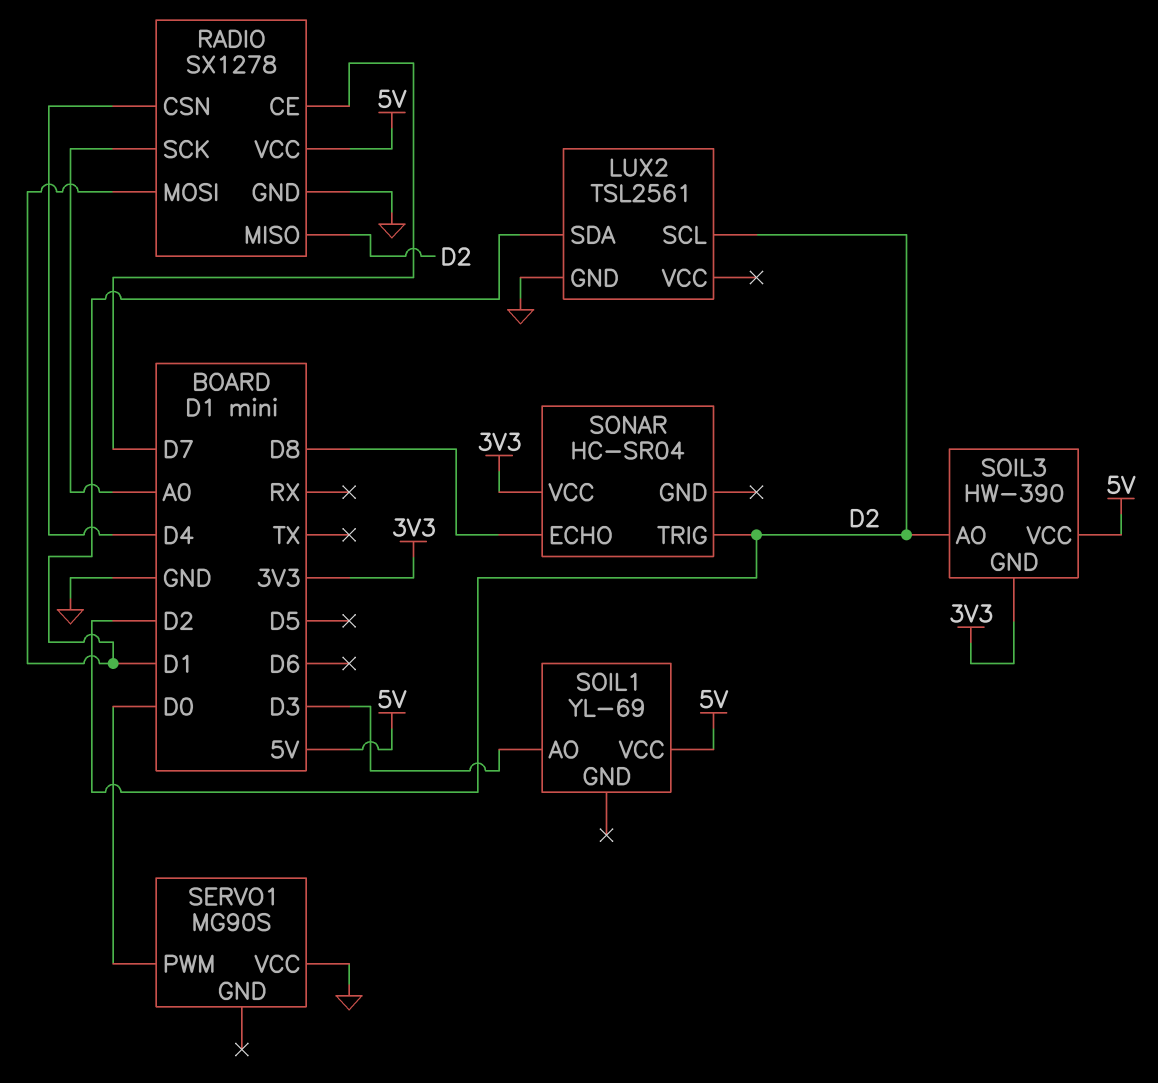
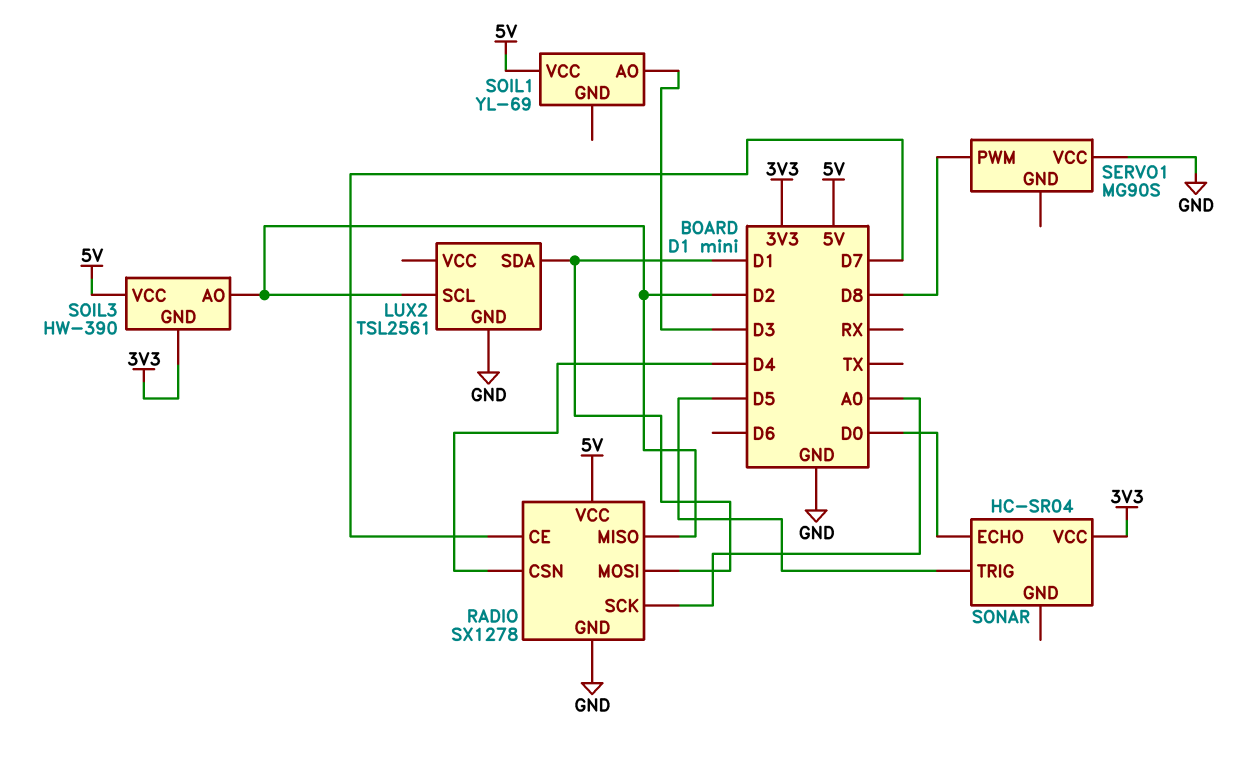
SERVO1 pin PWM: D0 -> D8
SONAR pin ECHO: D8 -> D0
SONAR pin TRIG: D2 -> D5

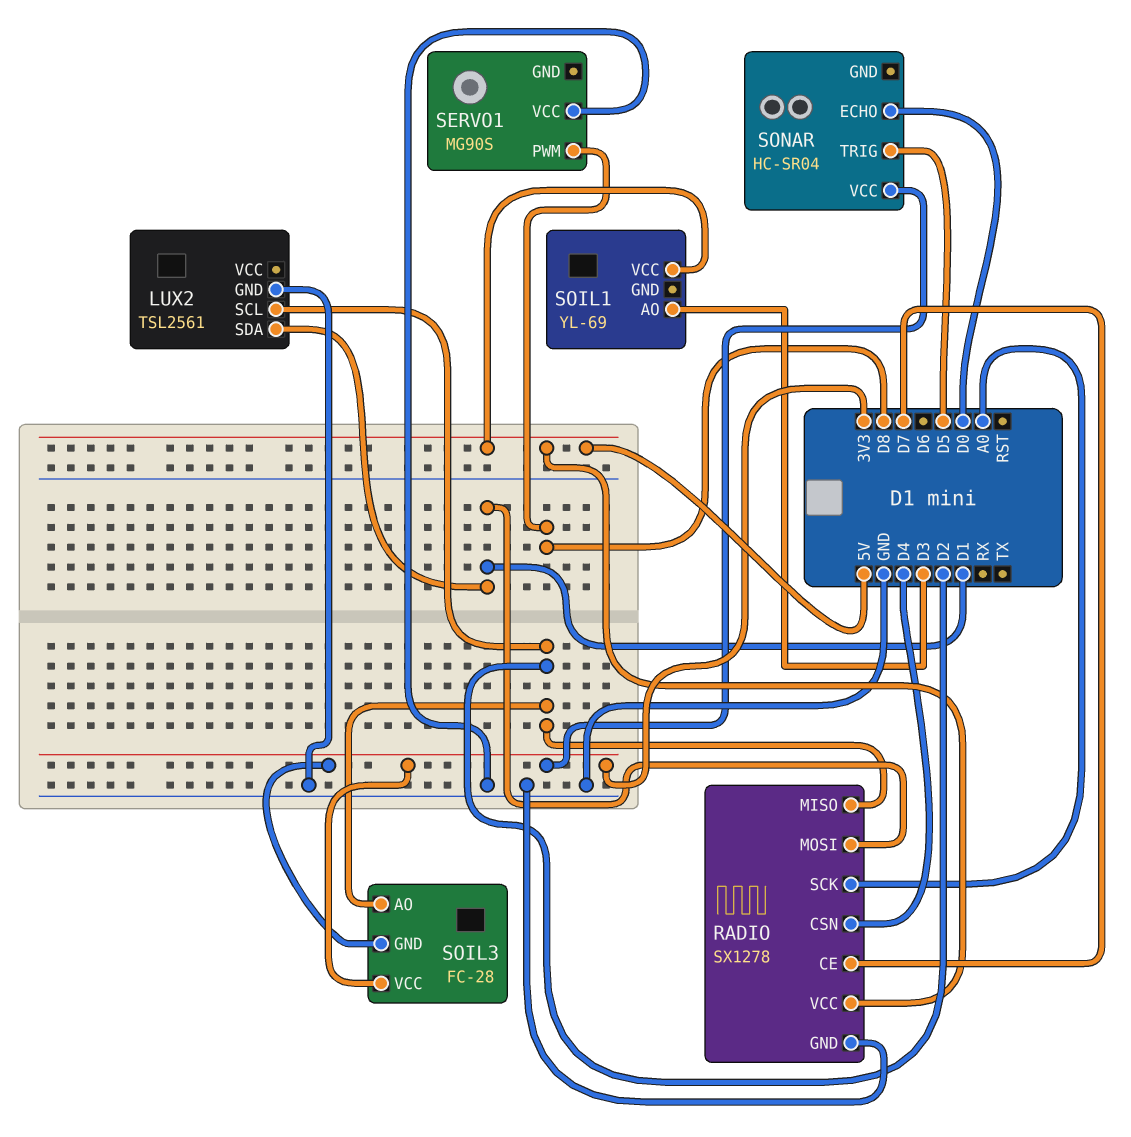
SOIL3: HW-390 -> FC-28
SOIL3 pin VCC: 5V -> 3V3

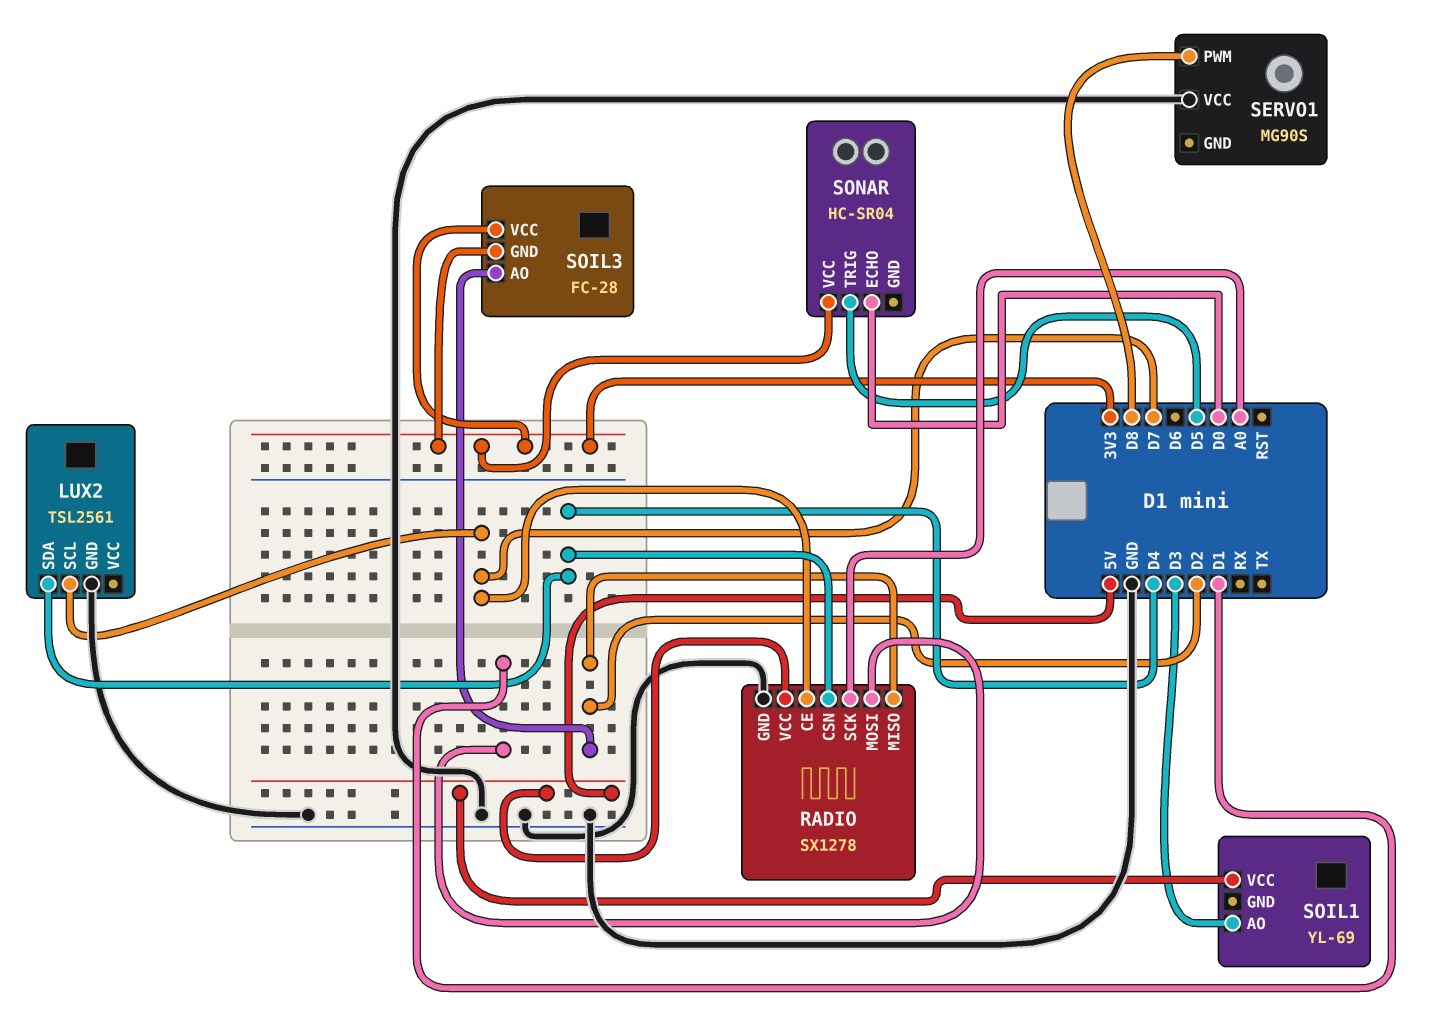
LUX2 pin SCL: D2 -> D7
LUX2 pin SDA: D1 -> D4

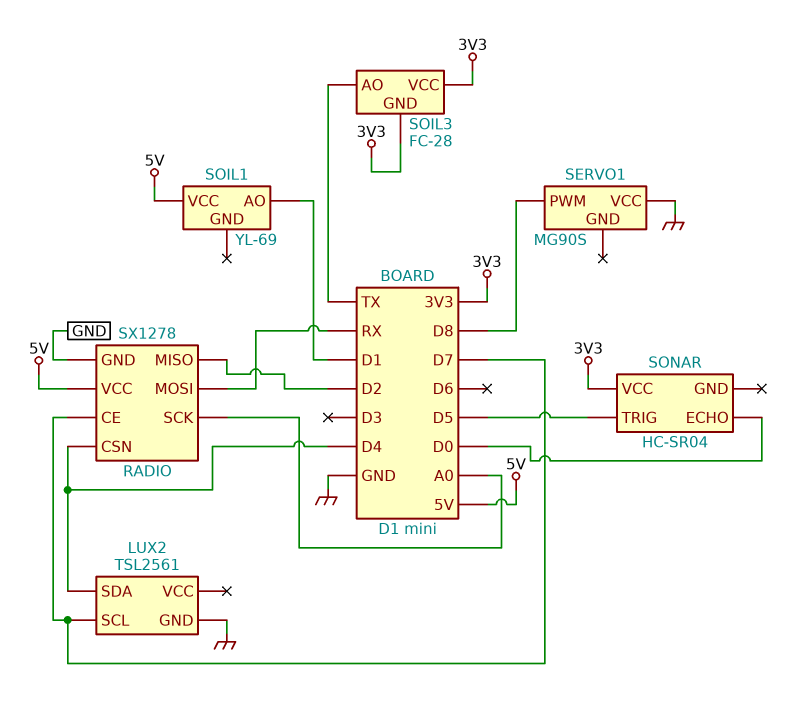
RADIO pin MOSI: D1 -> RX
SOIL1 pin AO: D3 -> D1
SOIL3 pin AO: D2 -> TX

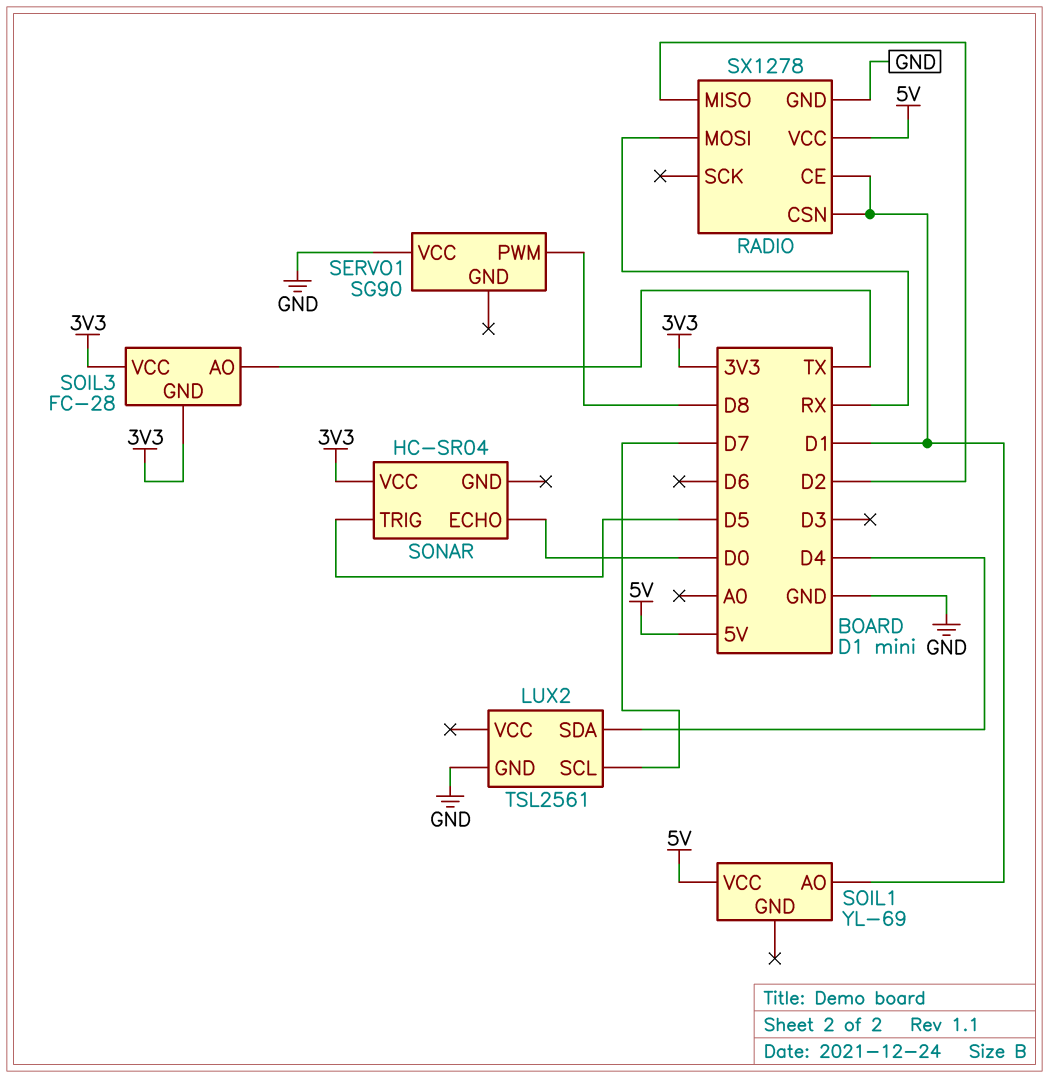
RADIO pin CE: D7 -> D1
RADIO pin CSN: D4 -> D1
RADIO pin SCK: A0 -> none
SERVO1: MG90S -> SG90

